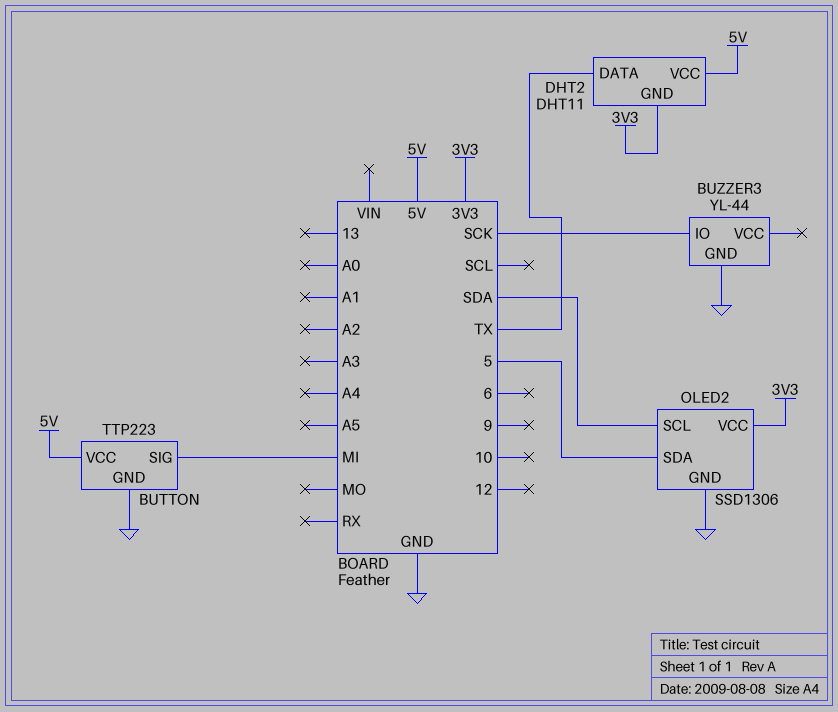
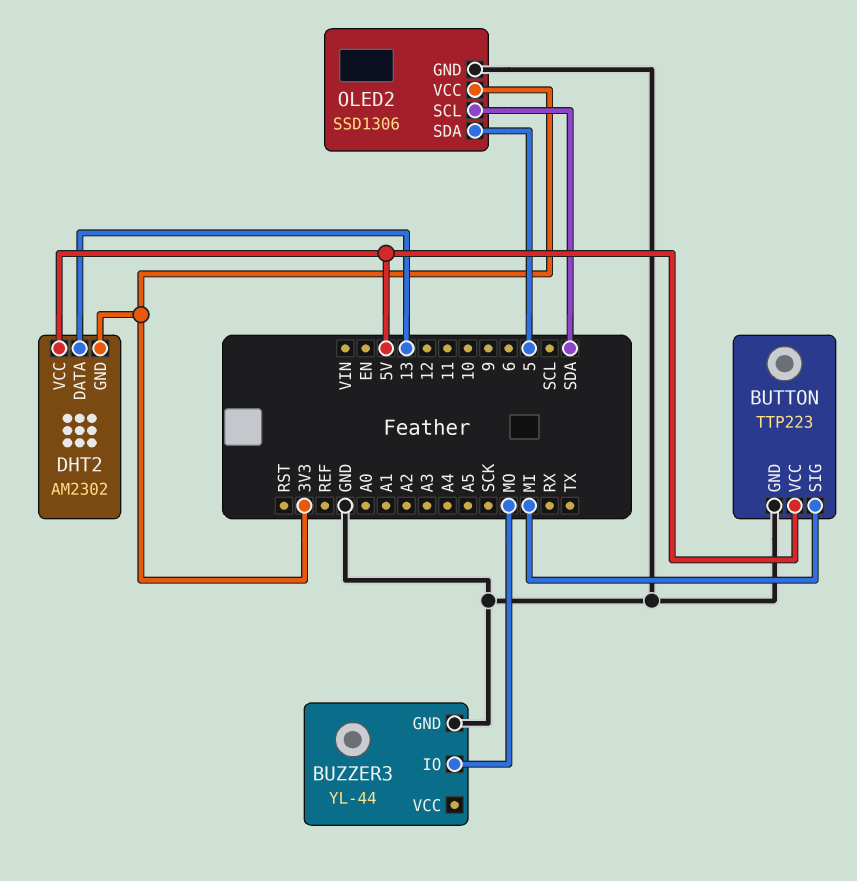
BUZZER3 pin IO: SCK -> MO
DHT2: DHT11 -> AM2302
DHT2 pin DATA: TX -> 13

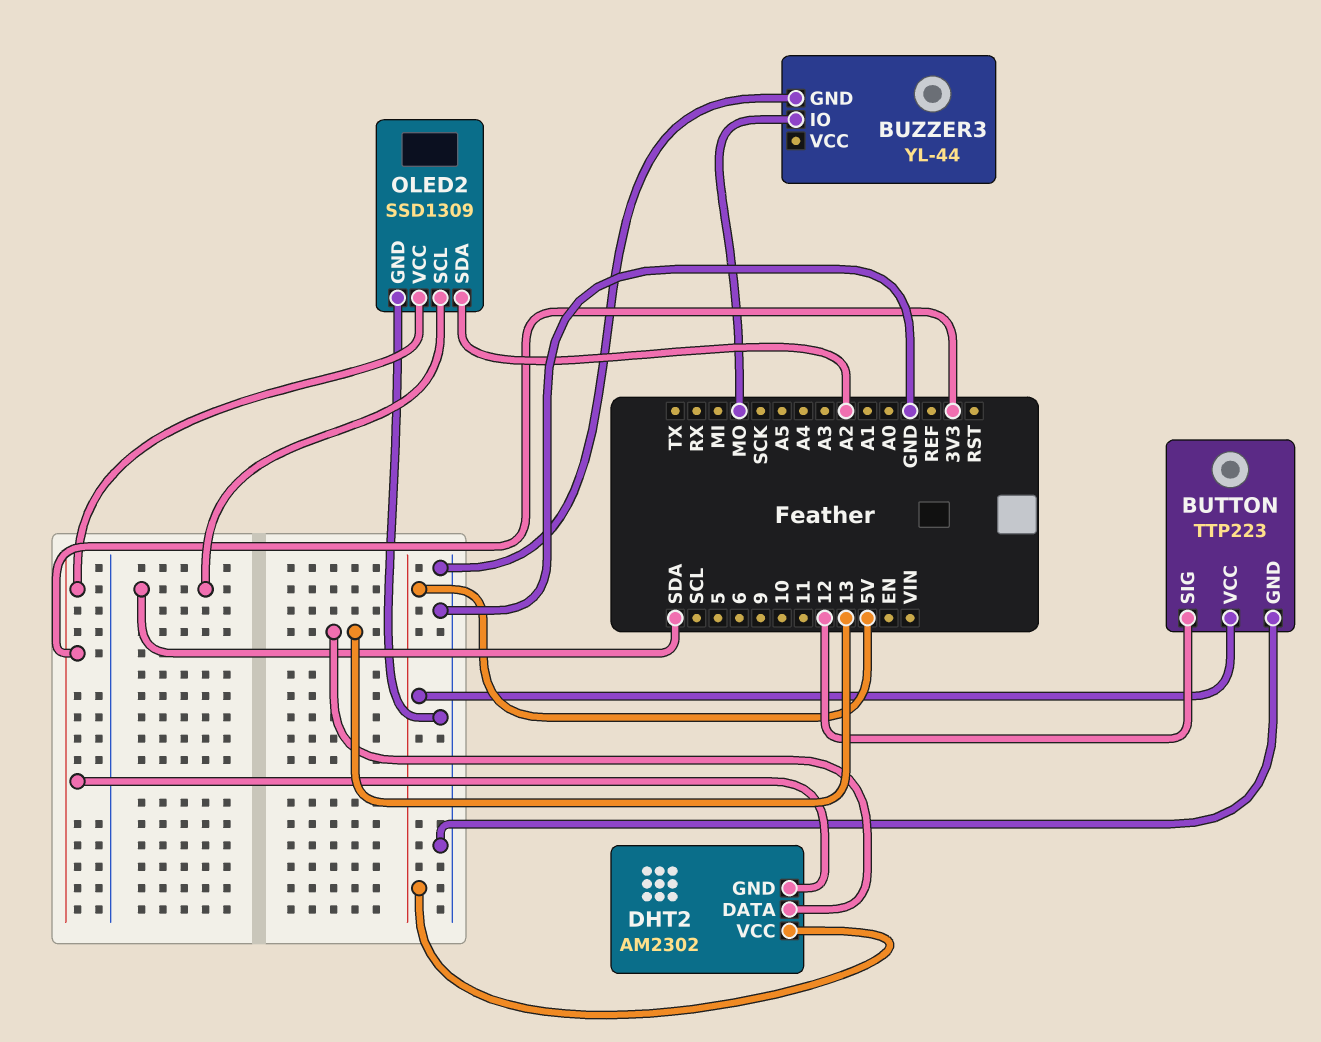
BUTTON pin SIG: MI -> 12
OLED2: SSD1306 -> SSD1309
OLED2 pin SDA: 5 -> A2

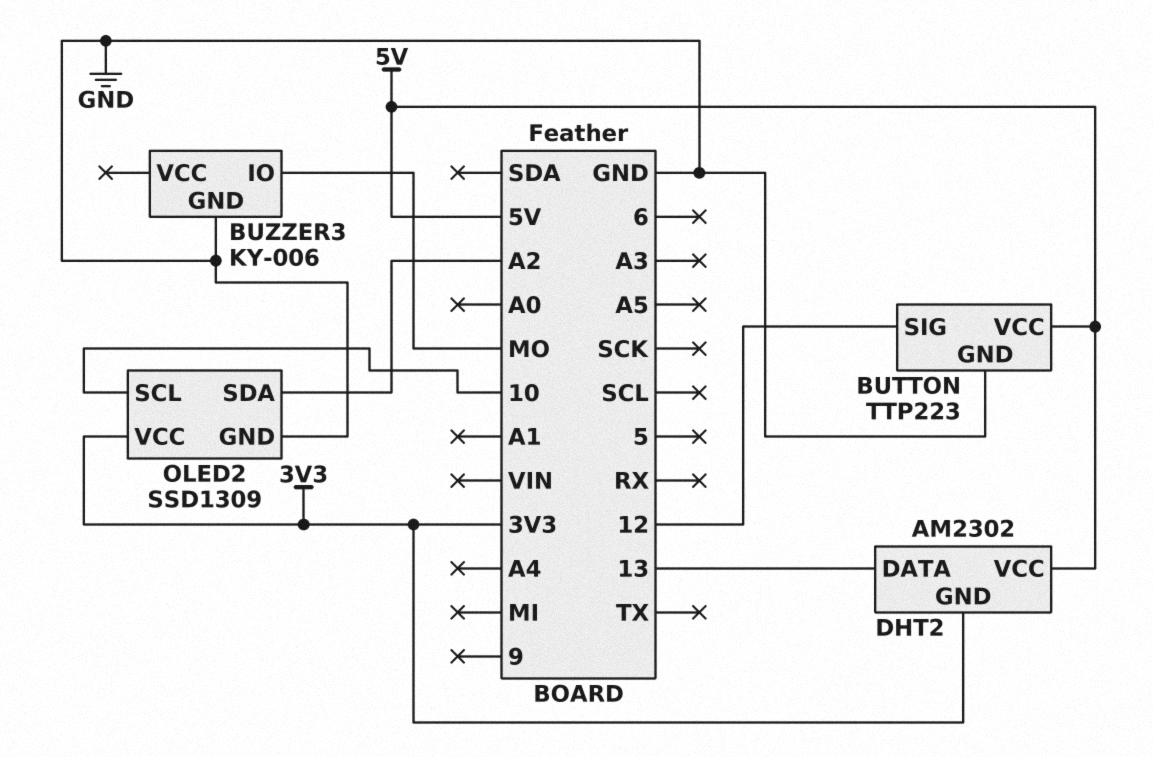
BUZZER3: YL-44 -> KY-006
OLED2 pin SCL: SDA -> 10

